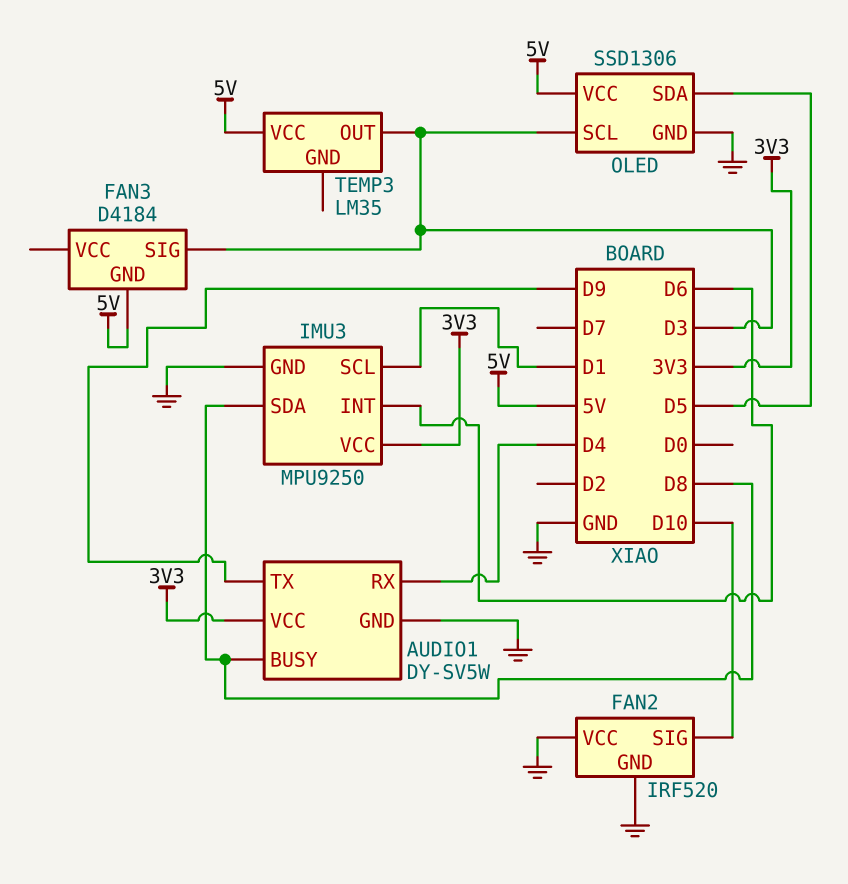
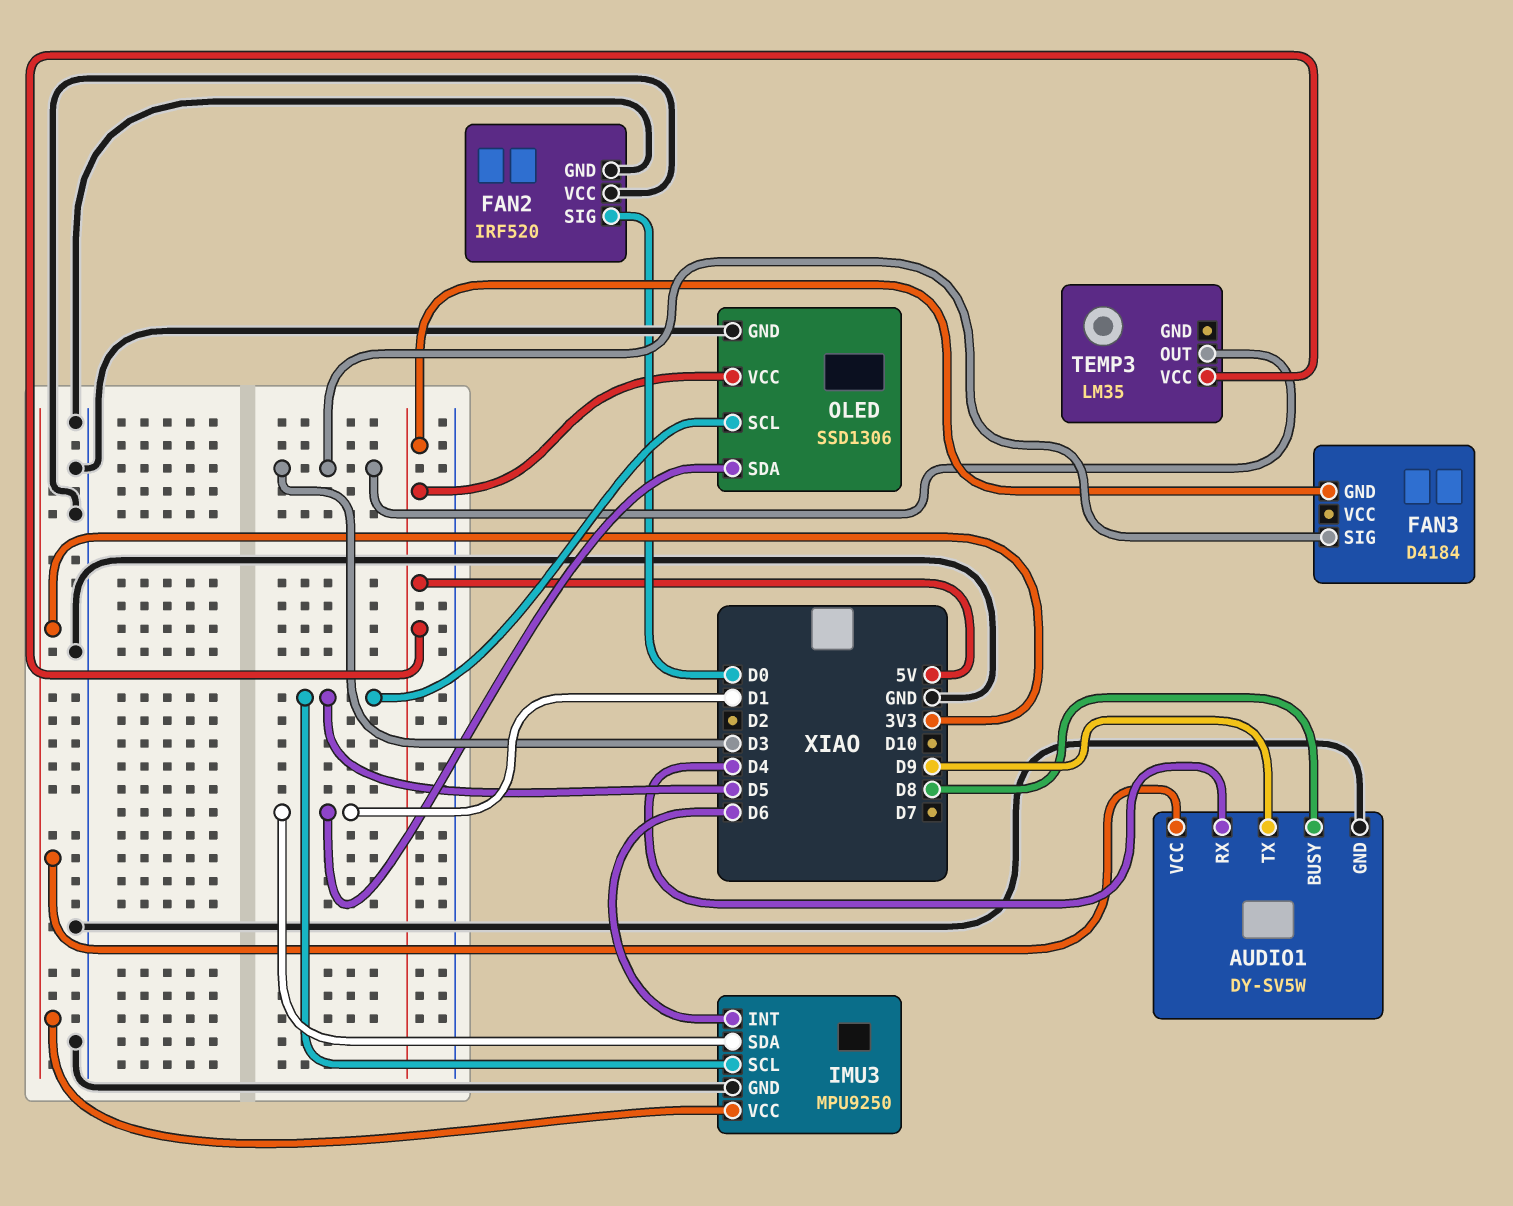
FAN2 pin SIG: D10 -> D0
IMU3 pin SCL: D1 -> D5
IMU3 pin SDA: D8 -> D1
OLED pin SCL: D3 -> D5
OLED pin SDA: D5 -> D1

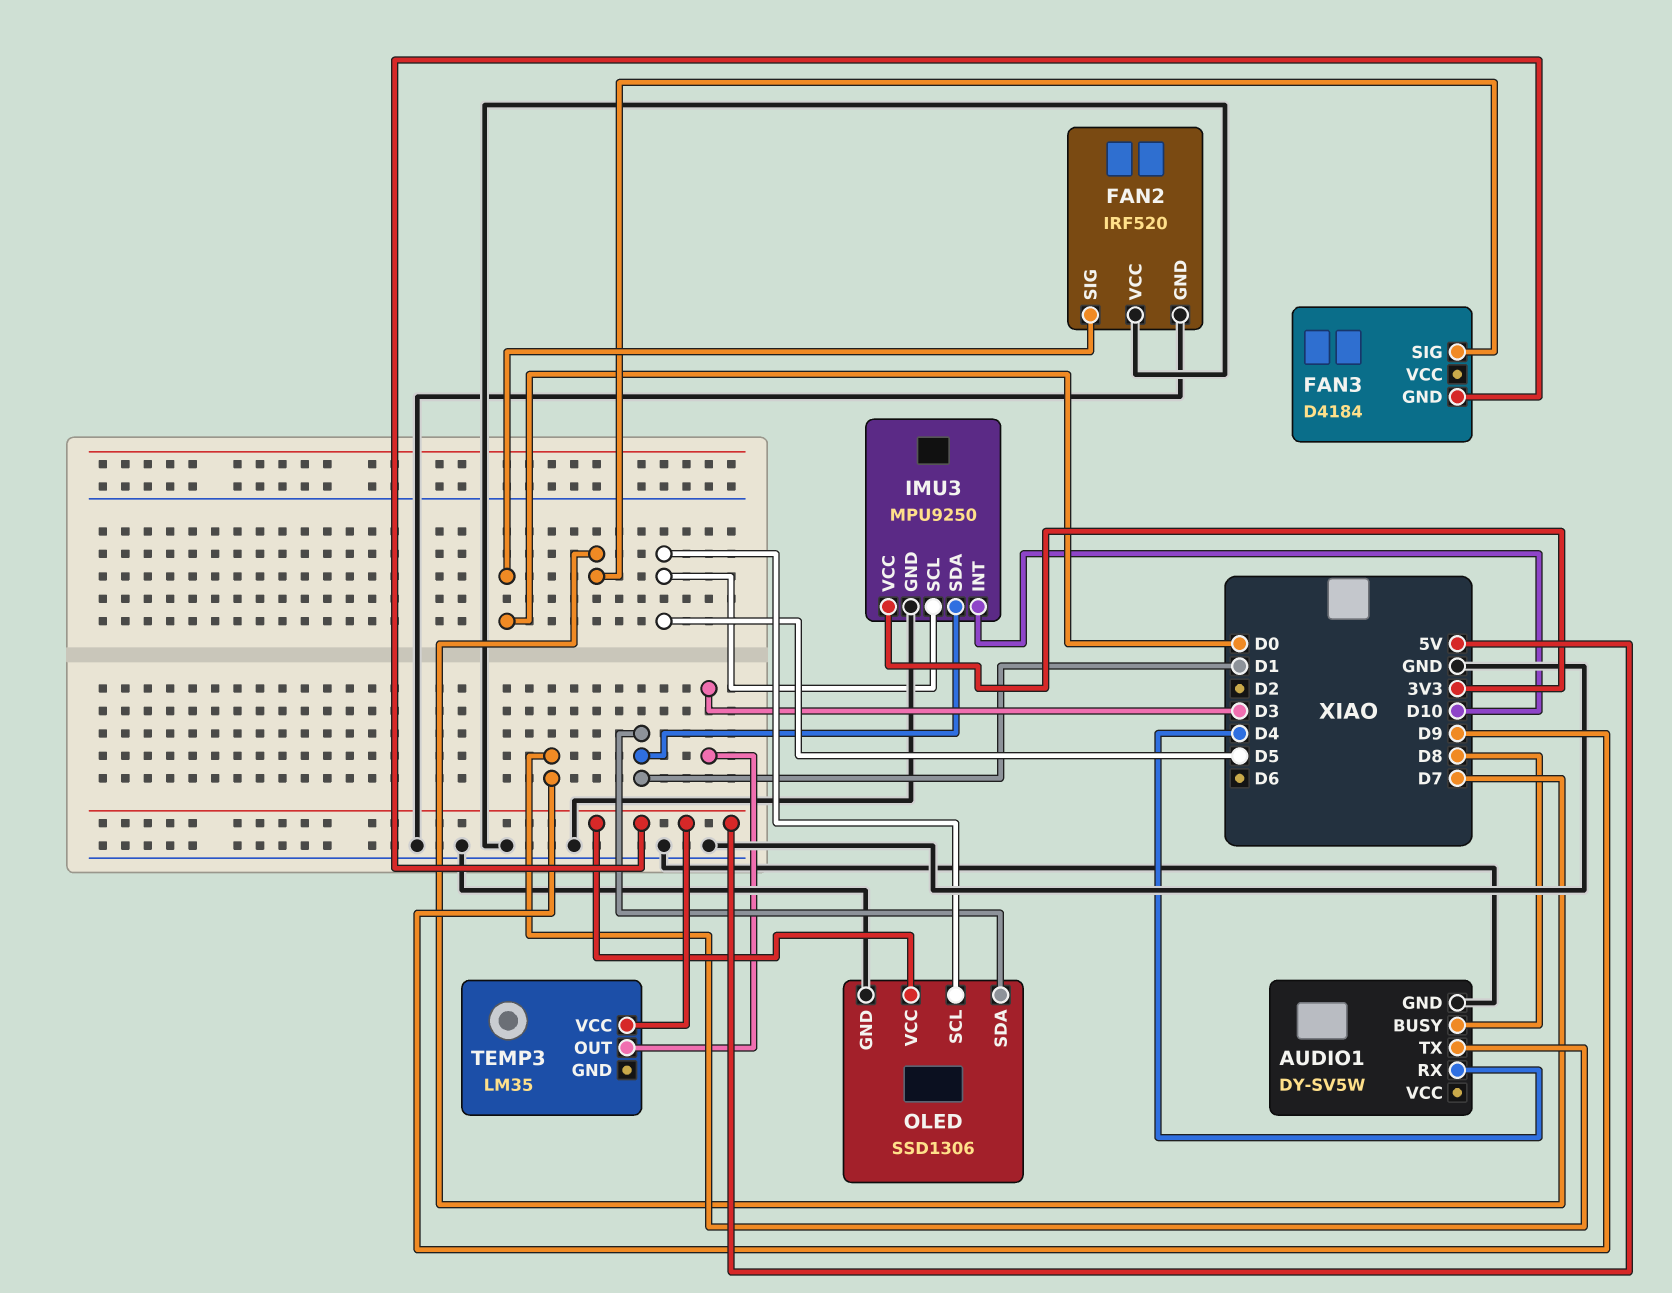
AUDIO1 pin VCC: 3V3 -> none
FAN3 pin SIG: D3 -> D7
IMU3 pin INT: D6 -> D10

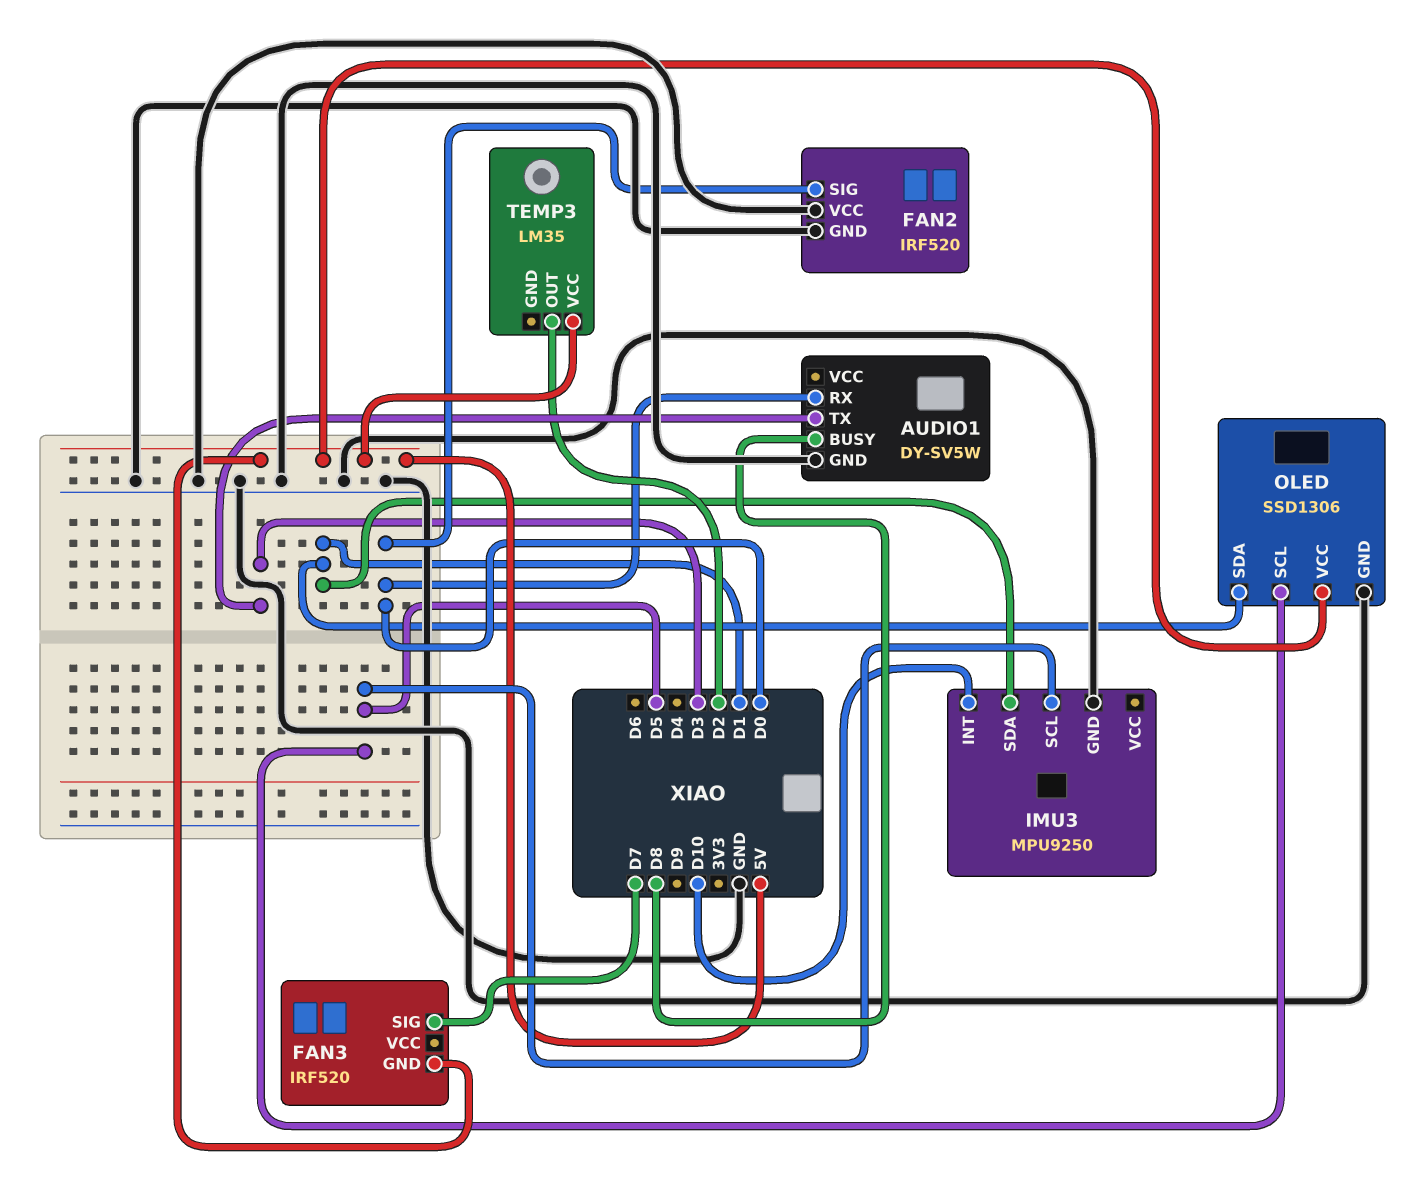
AUDIO1 pin RX: D4 -> D0
AUDIO1 pin TX: D9 -> D3
FAN3: D4184 -> IRF520
IMU3 pin VCC: 3V3 -> none
TEMP3 pin OUT: D3 -> D2

